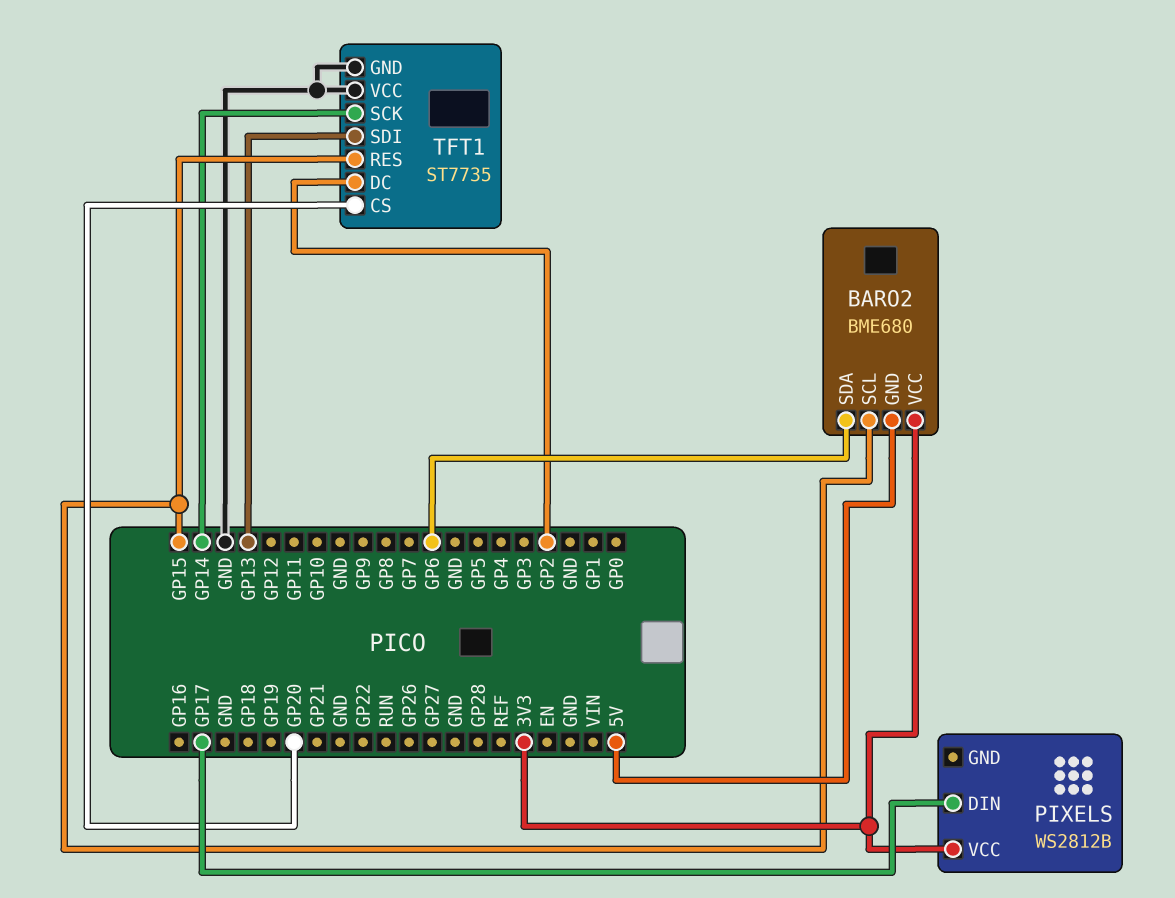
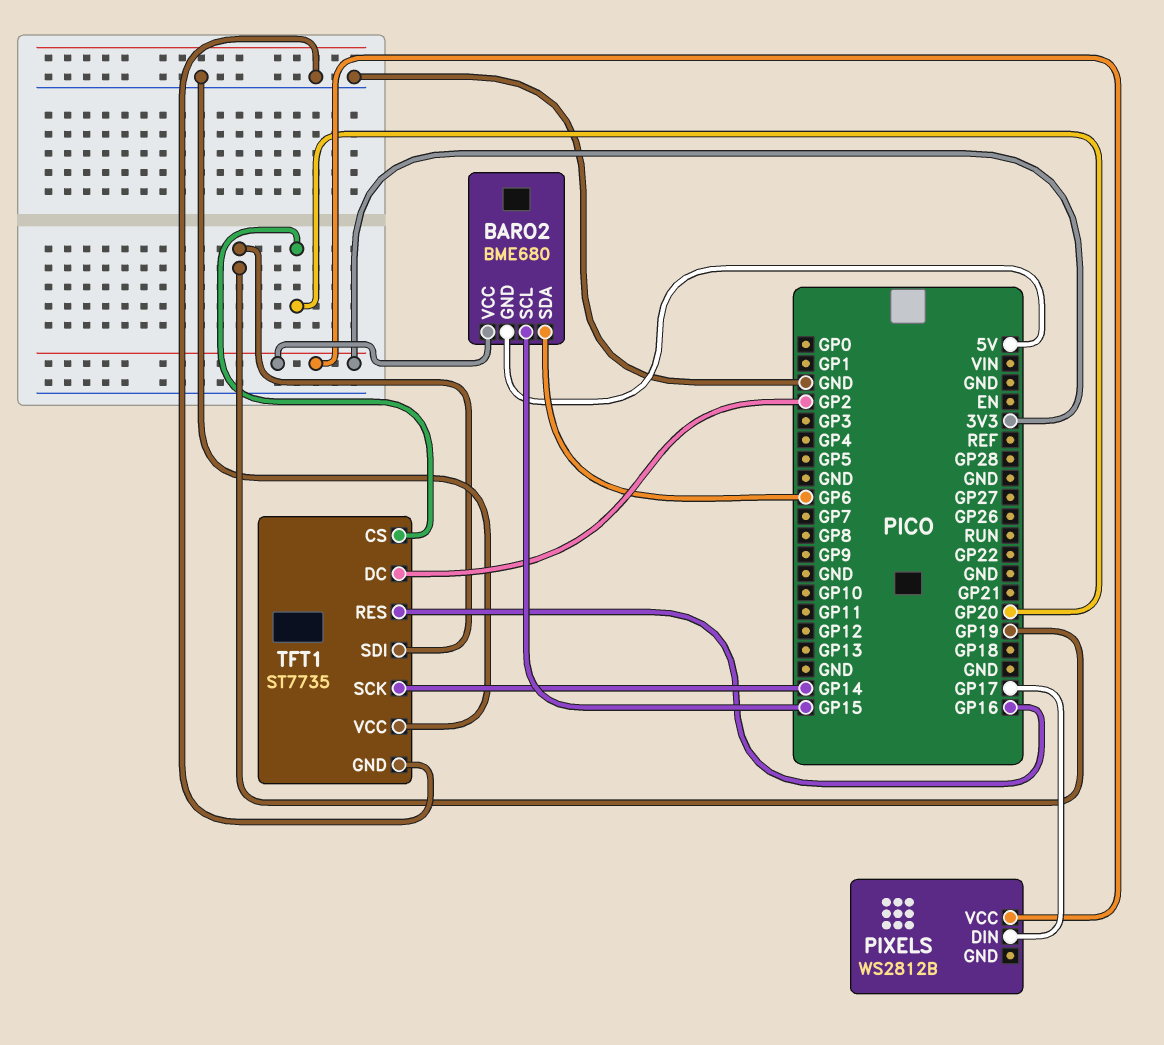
TFT1 pin RES: GP15 -> GP16
TFT1 pin SDI: GP13 -> GP19

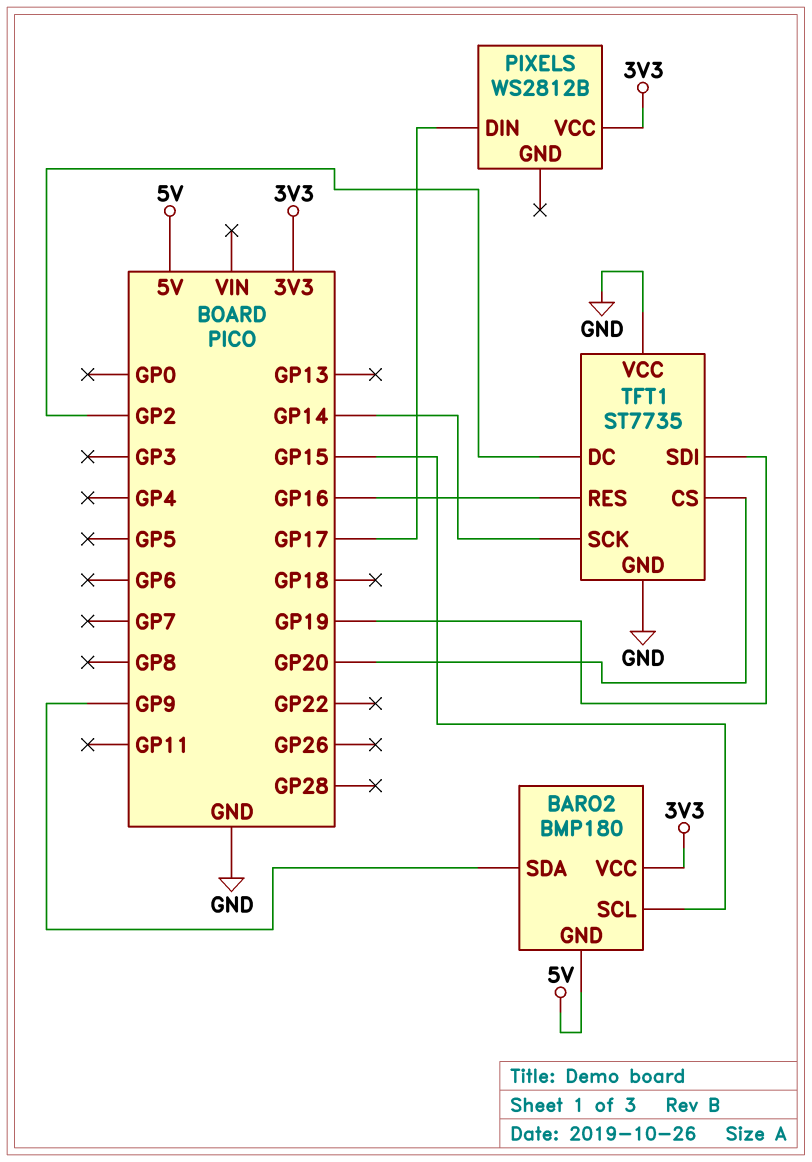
BARO2: BME680 -> BMP180
BARO2 pin SDA: GP6 -> GP9

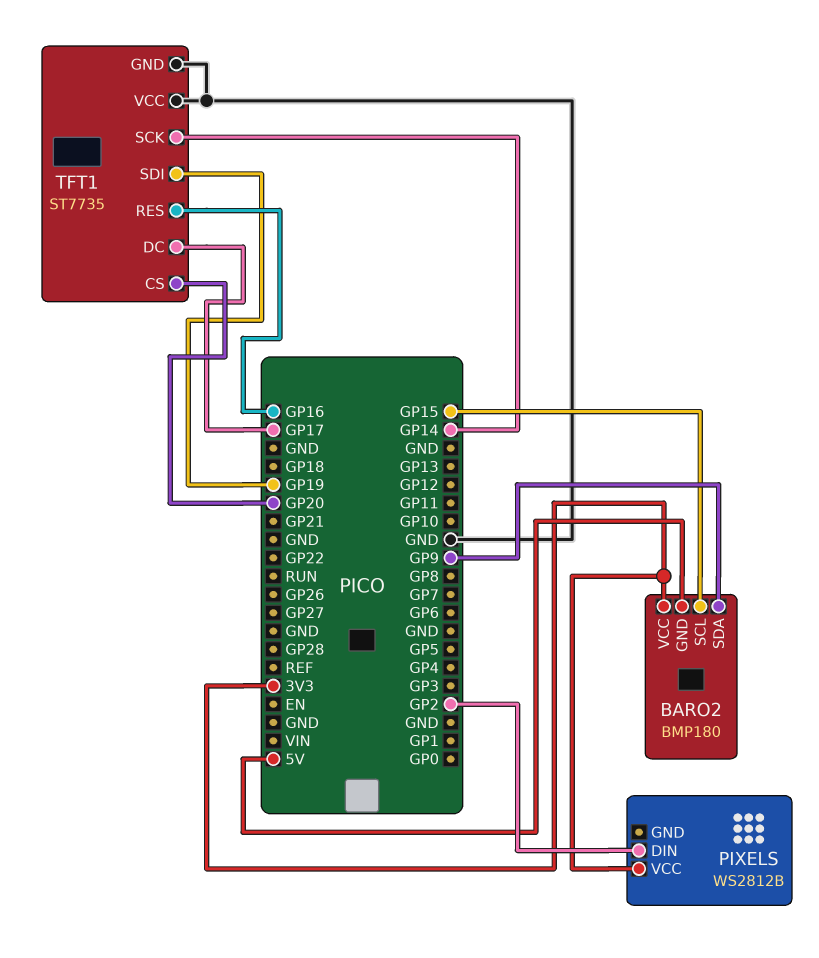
PIXELS pin DIN: GP17 -> GP2
TFT1 pin DC: GP2 -> GP17

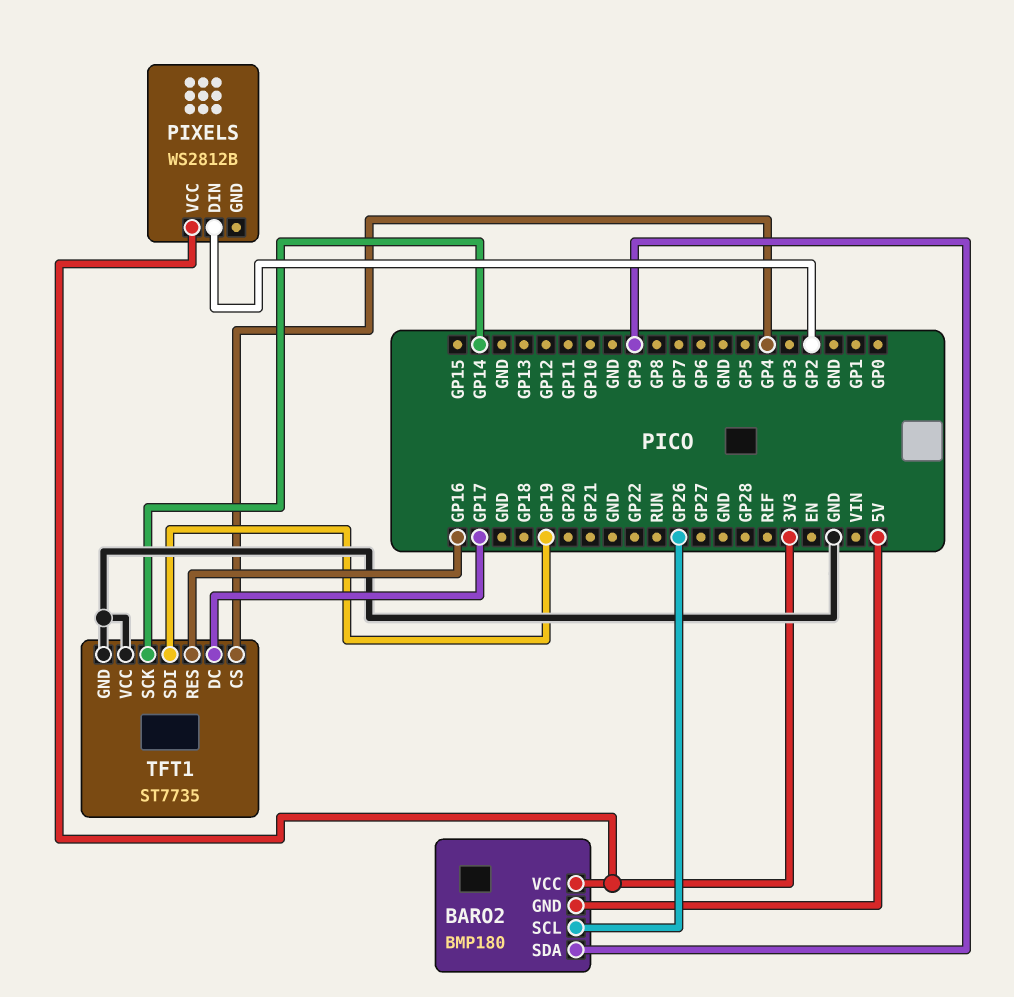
BARO2 pin SCL: GP15 -> GP26
TFT1 pin CS: GP20 -> GP4

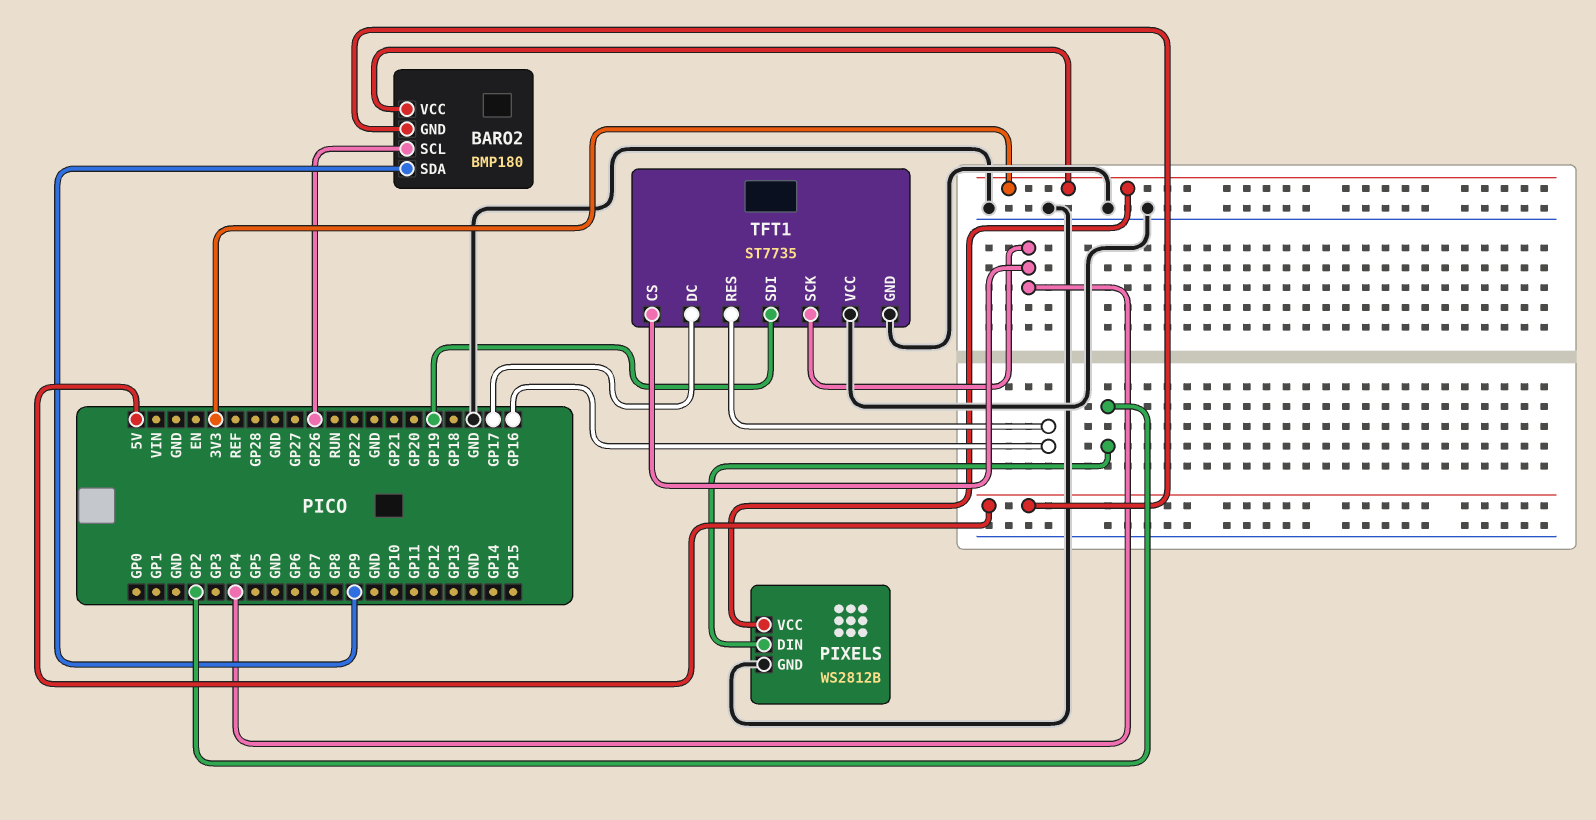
PIXELS pin GND: none -> GND
TFT1 pin SCK: GP14 -> GP4

